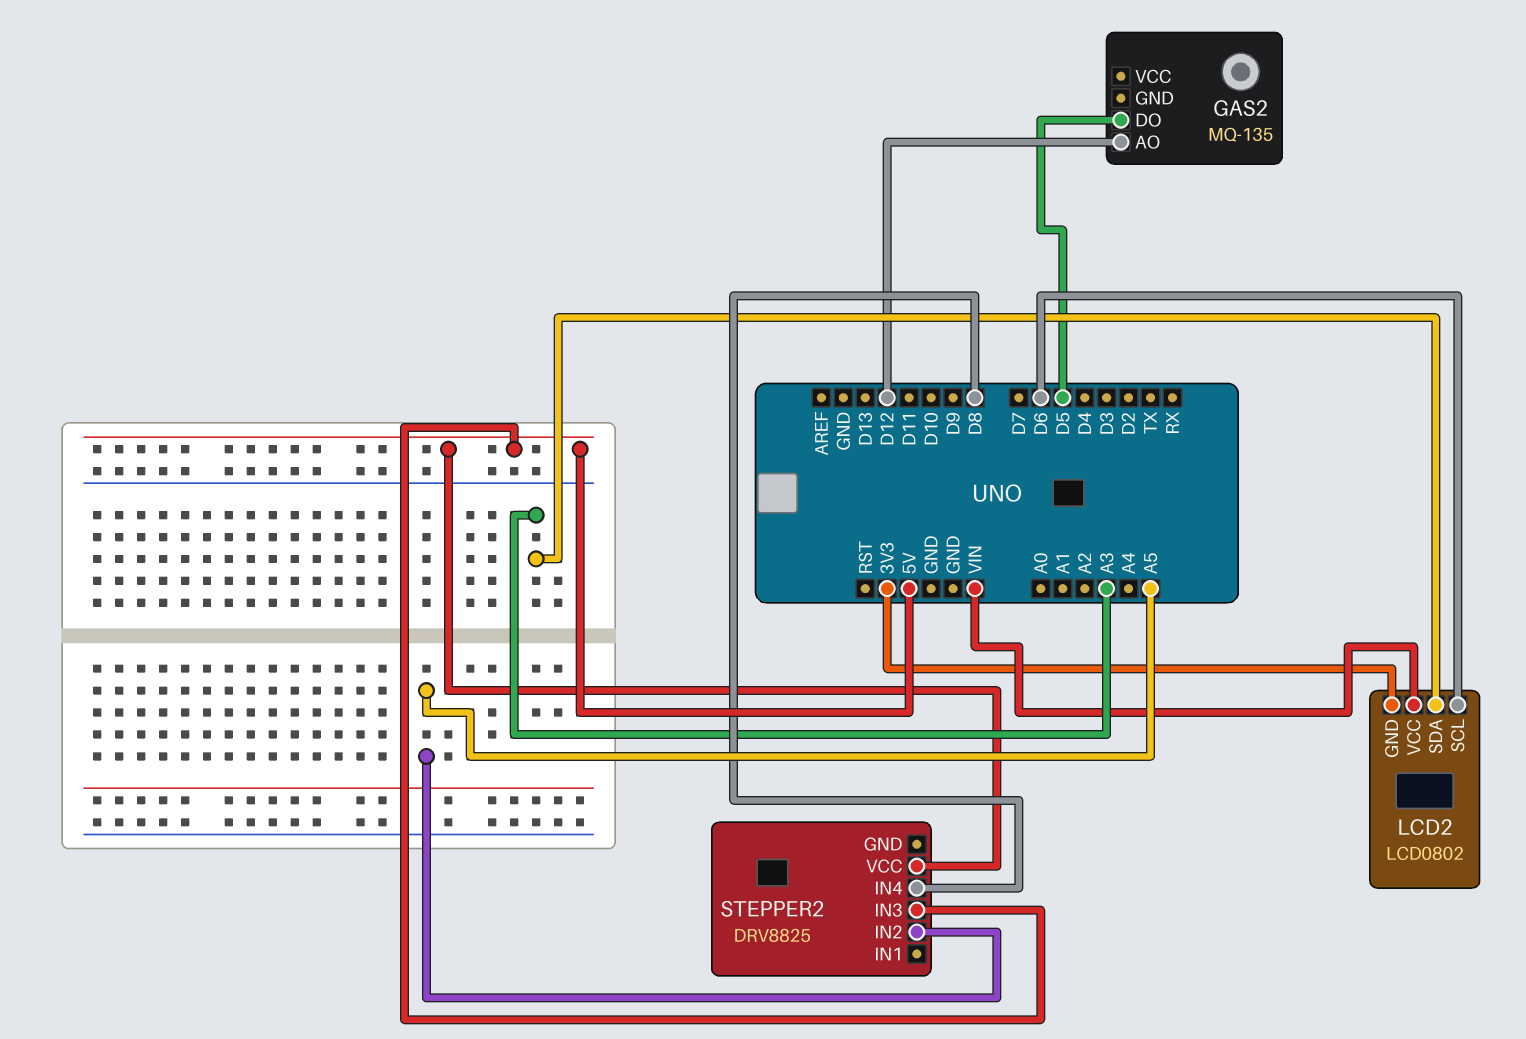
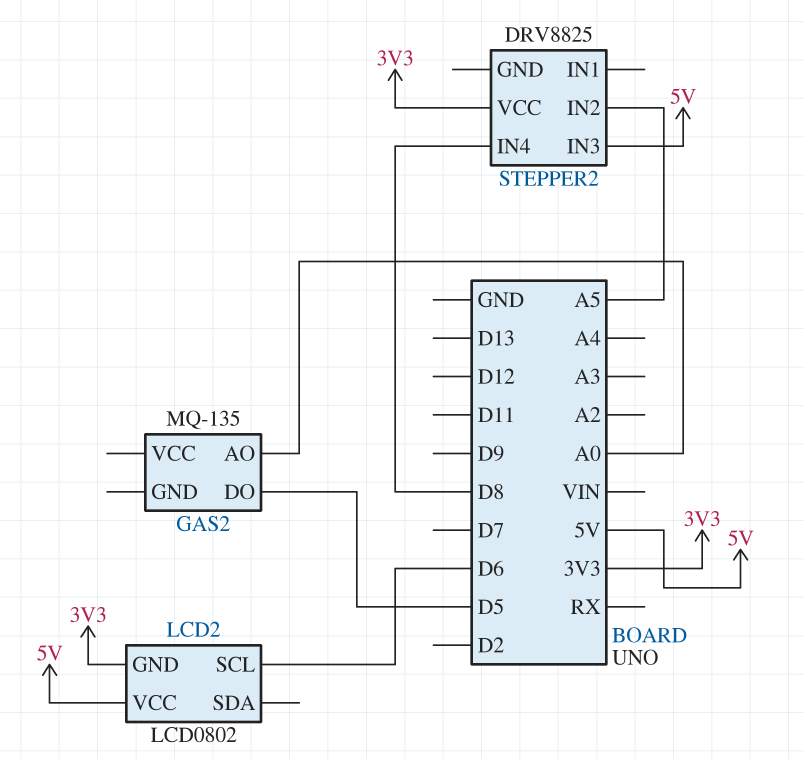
GAS2 pin AO: D12 -> A0
LCD2 pin SDA: A3 -> none
LCD2 pin VCC: VIN -> 5V
STEPPER2 pin VCC: 5V -> 3V3

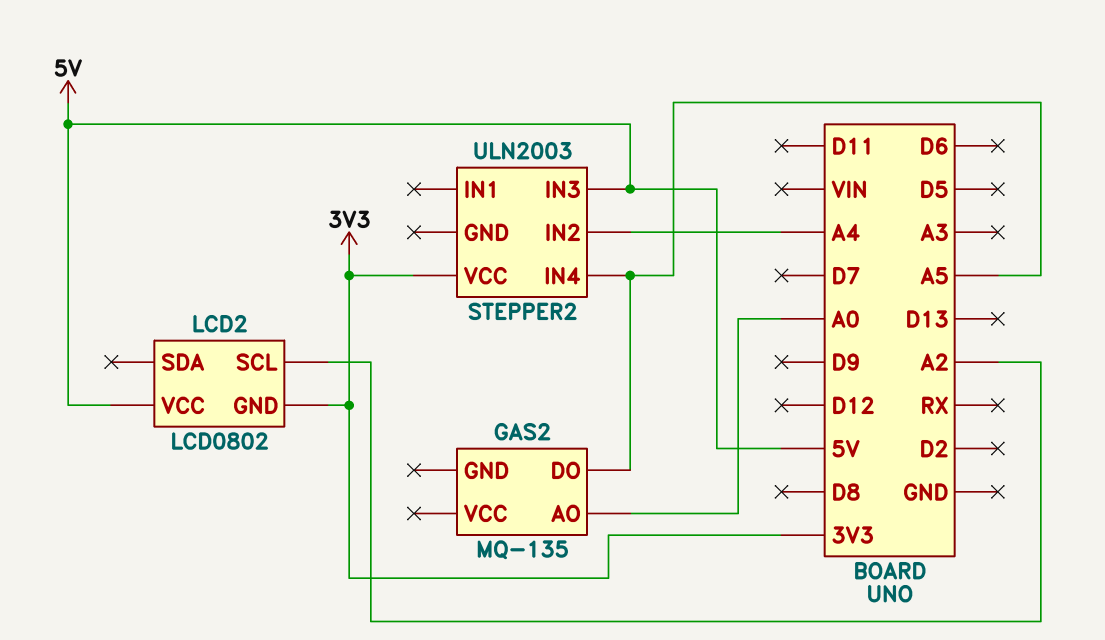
GAS2 pin DO: D5 -> A5
LCD2 pin SCL: D6 -> A2
STEPPER2: DRV8825 -> ULN2003
STEPPER2 pin IN2: A5 -> A4
STEPPER2 pin IN4: D8 -> A5

